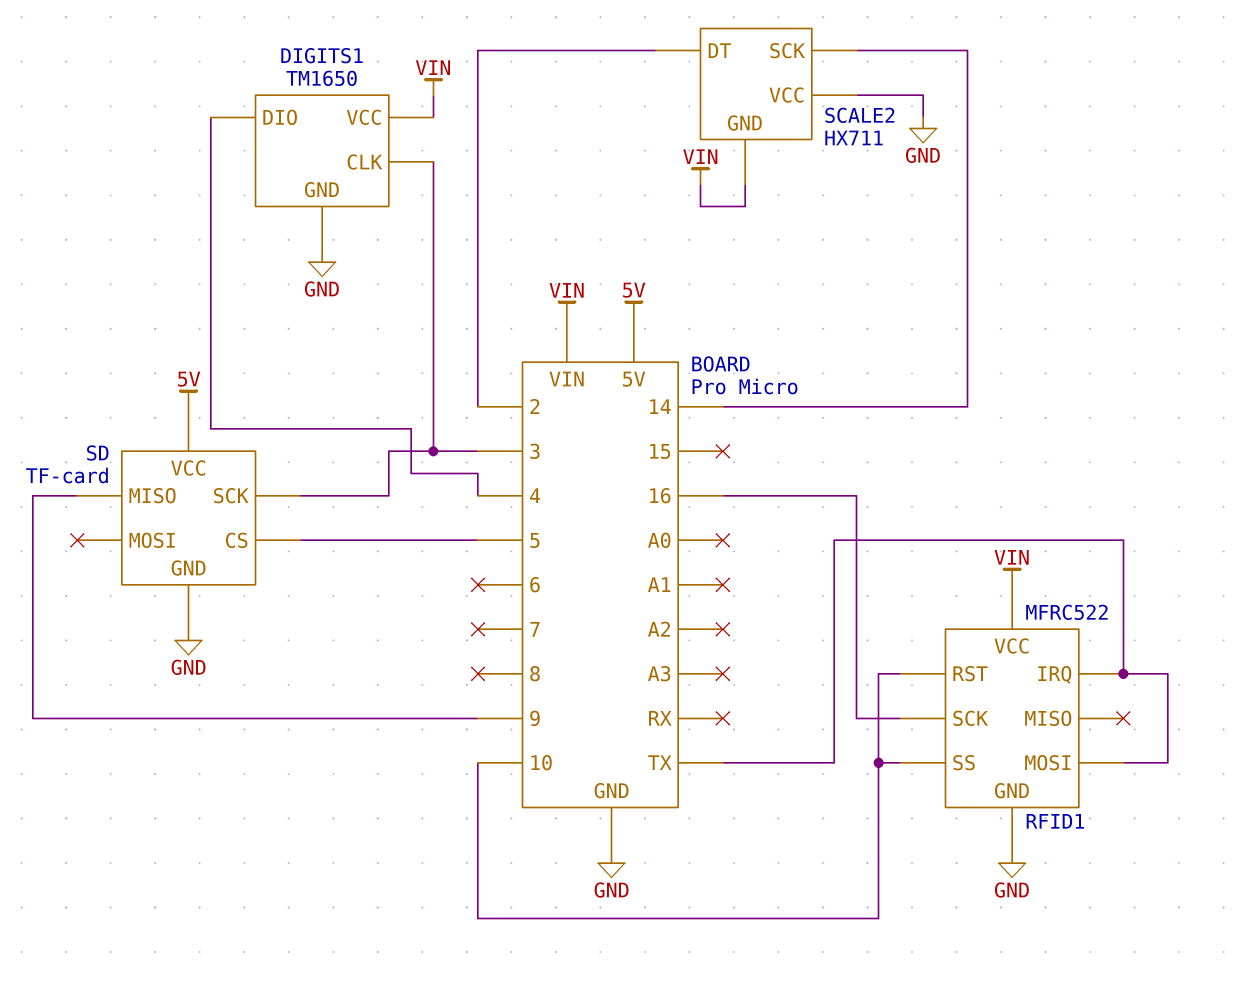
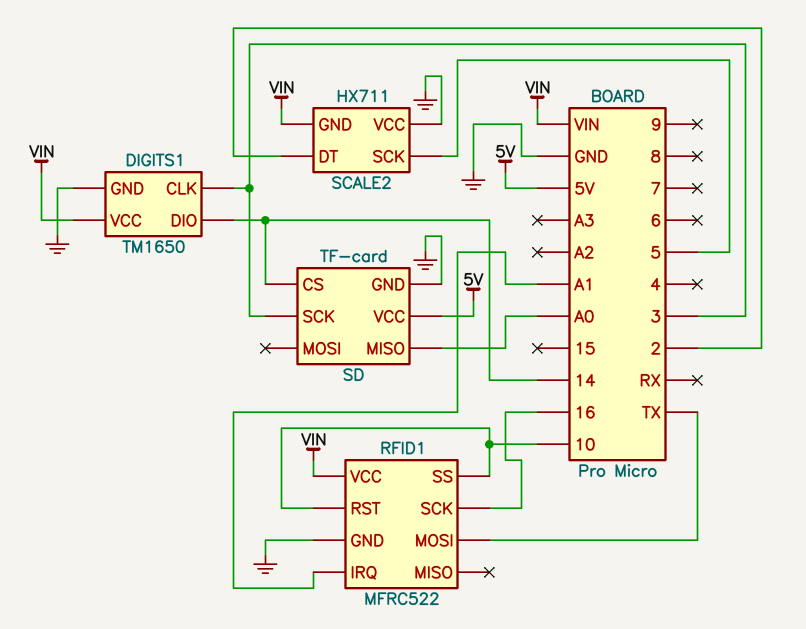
DIGITS1 pin DIO: 4 -> 14
RFID1 pin IRQ: TX -> A1
SCALE2 pin SCK: 14 -> 5
SD pin CS: 5 -> 14
SD pin MISO: 9 -> A0

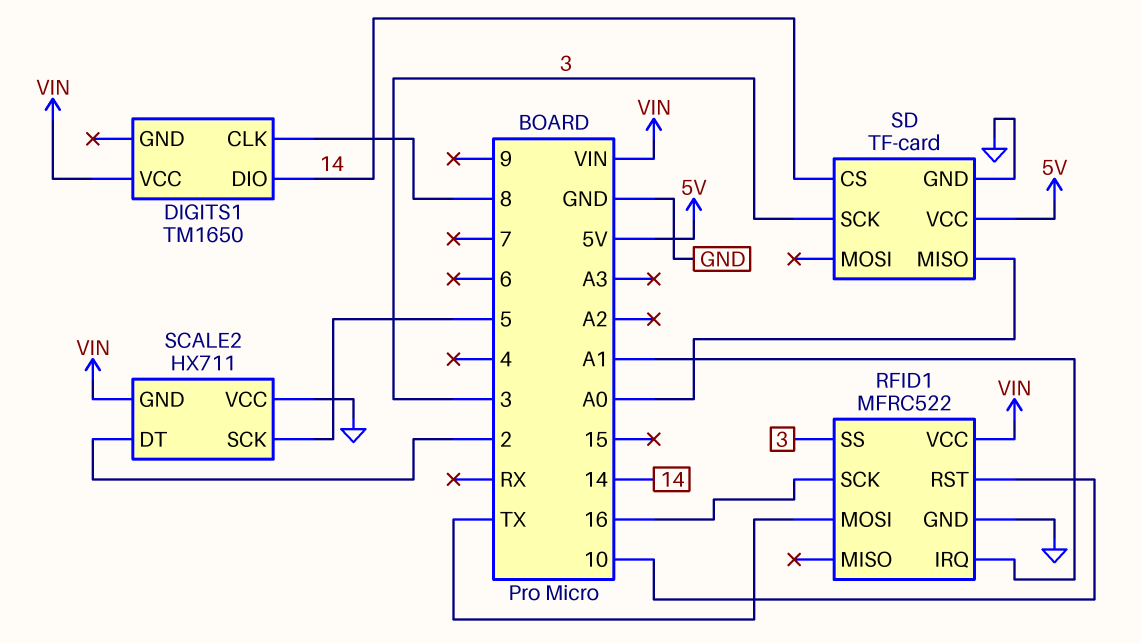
DIGITS1 pin CLK: 3 -> 8
DIGITS1 pin GND: GND -> none
RFID1 pin SS: 10 -> 3

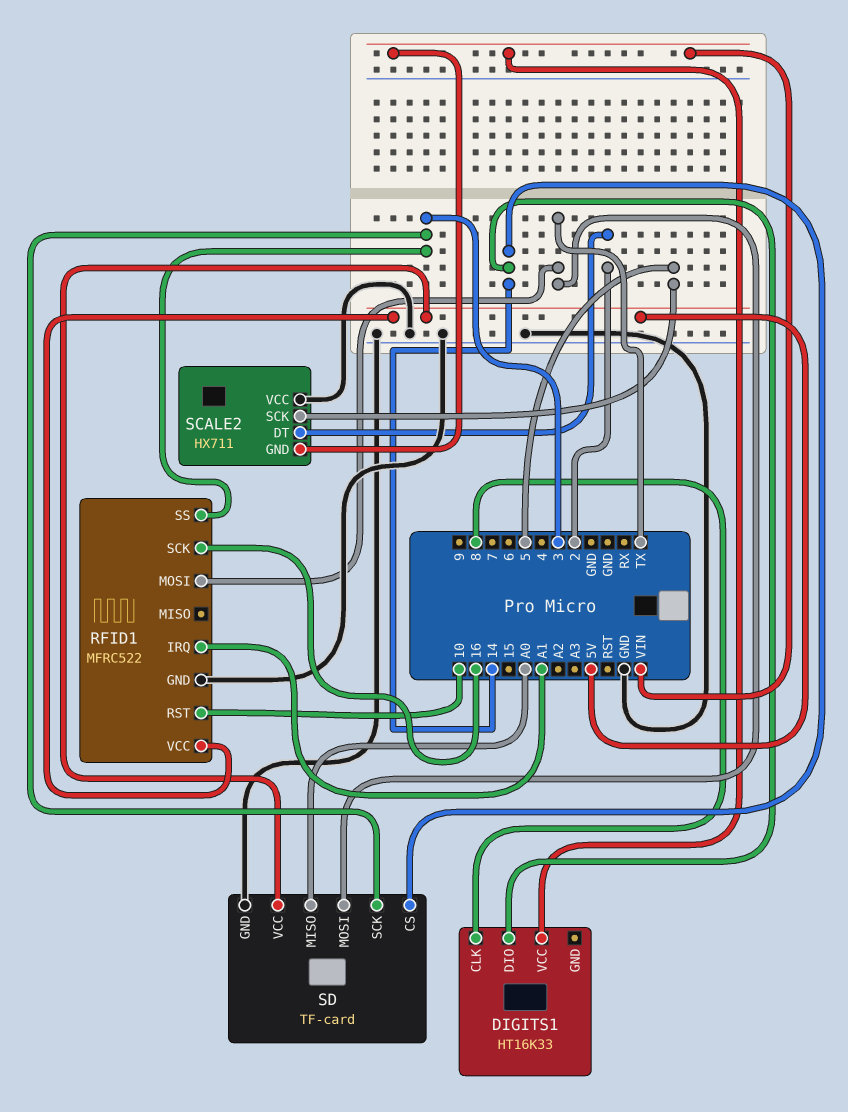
DIGITS1: TM1650 -> HT16K33
RFID1 pin VCC: VIN -> 5V
SD pin MOSI: none -> TX

